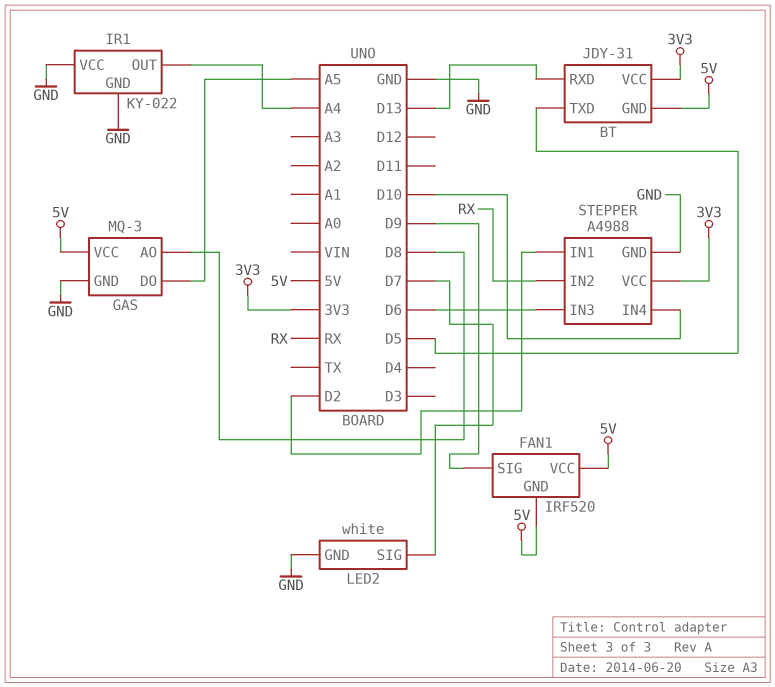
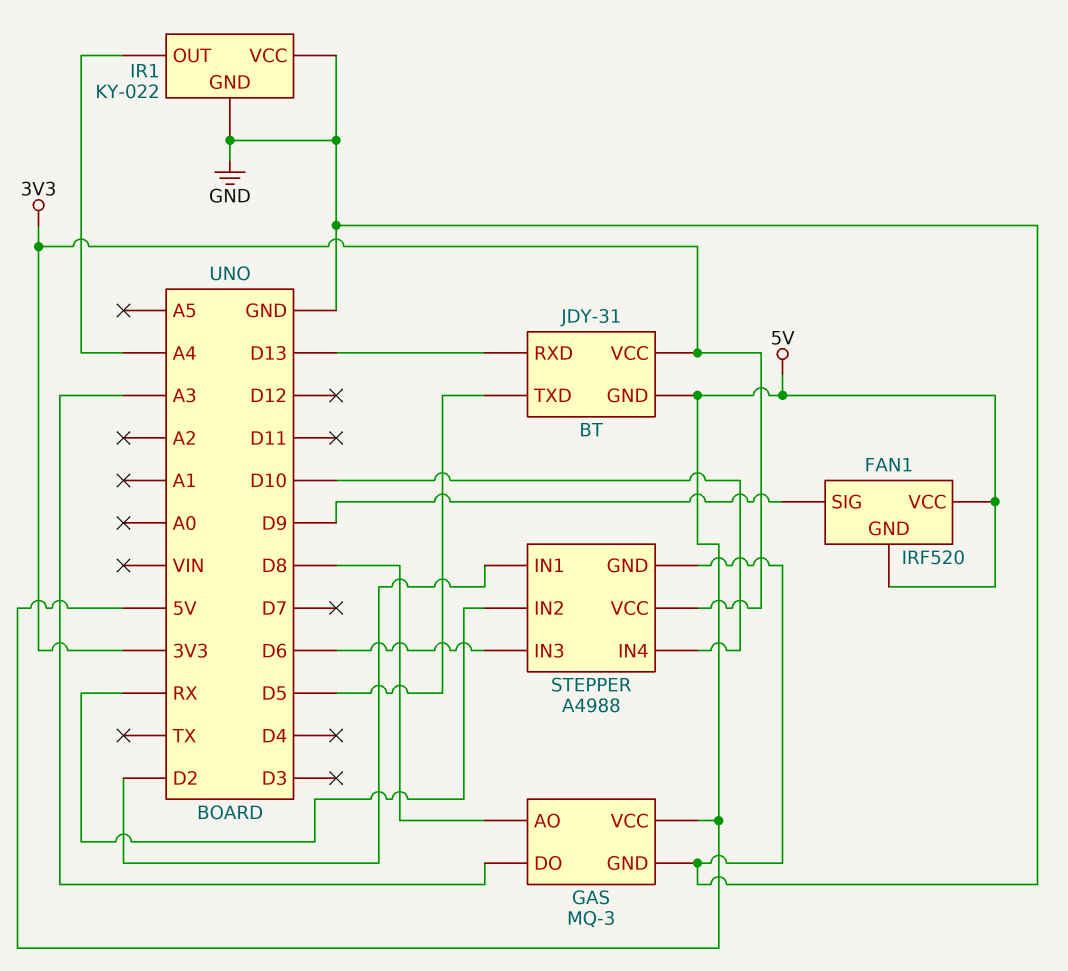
GAS pin DO: A5 -> A3
LED2: white -> none
LED2 pin GND: GND -> none
LED2 pin SIG: D7 -> none

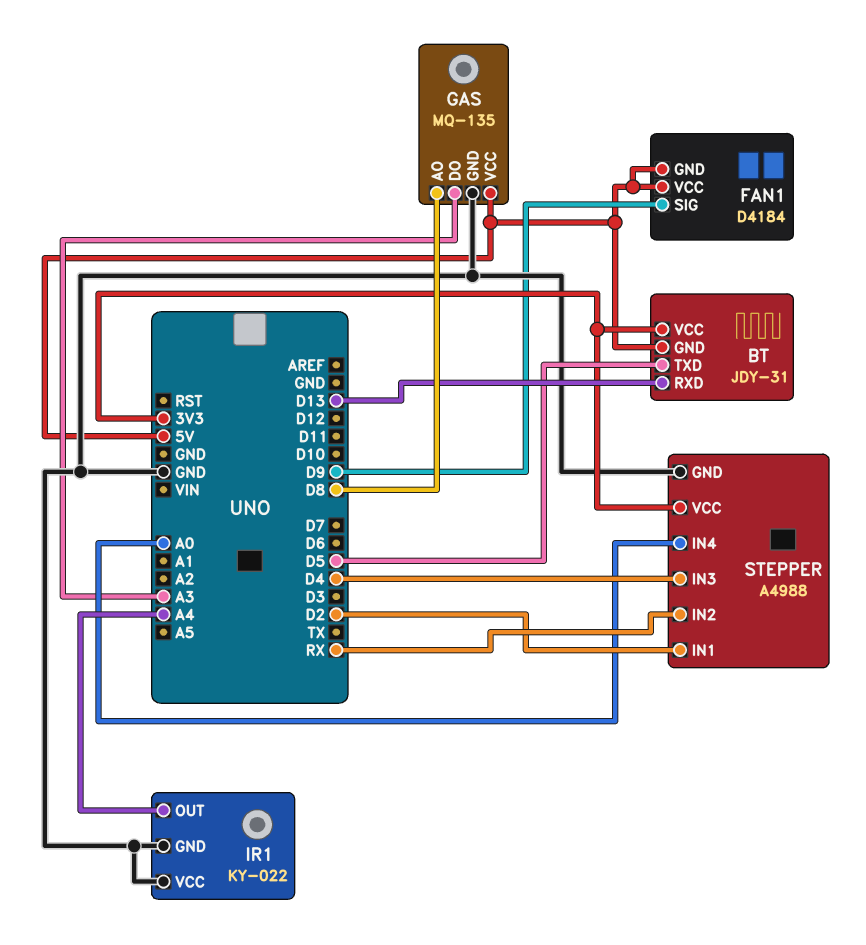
FAN1: IRF520 -> D4184
GAS: MQ-3 -> MQ-135
STEPPER pin IN3: D6 -> D4
STEPPER pin IN4: D10 -> A0

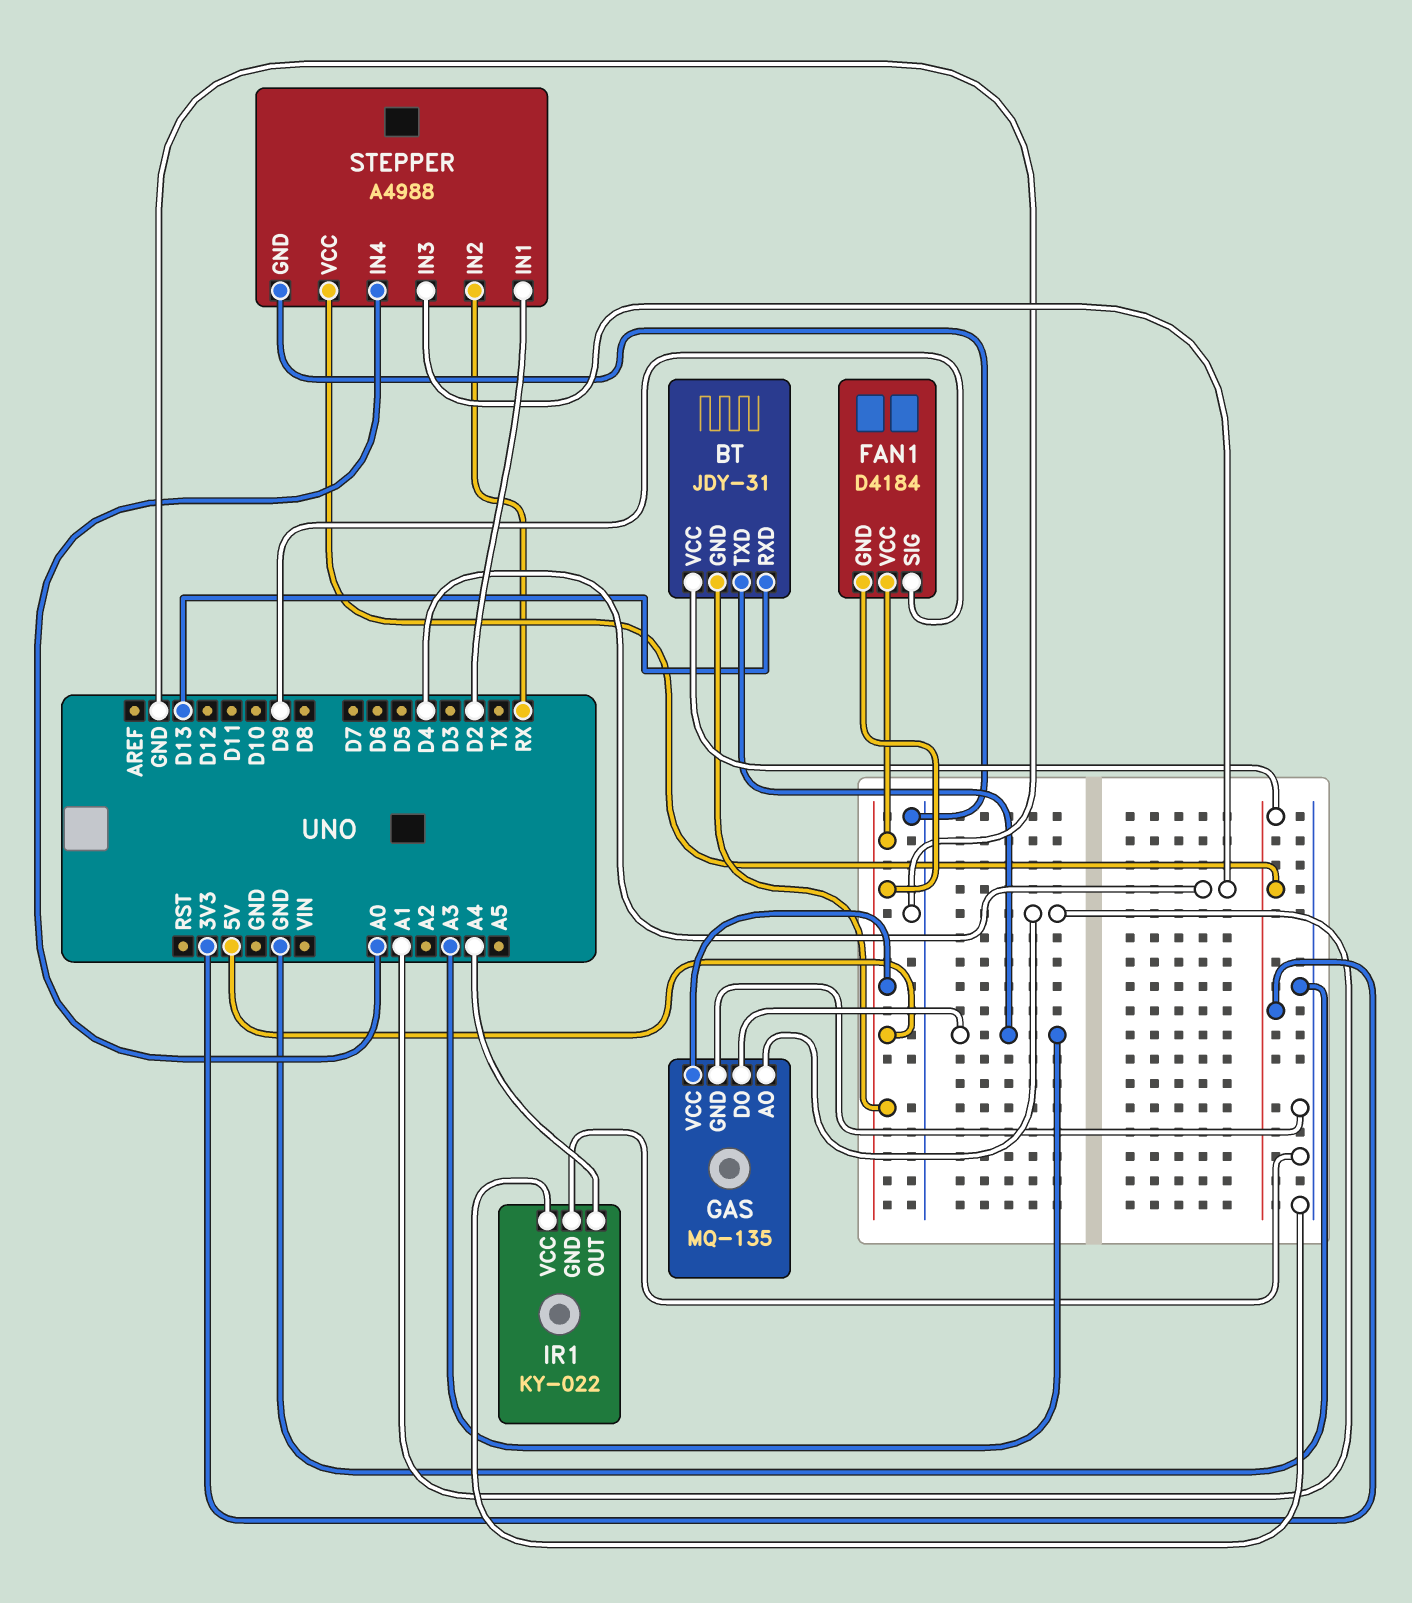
BT pin TXD: D5 -> A3
GAS pin AO: D8 -> A1

